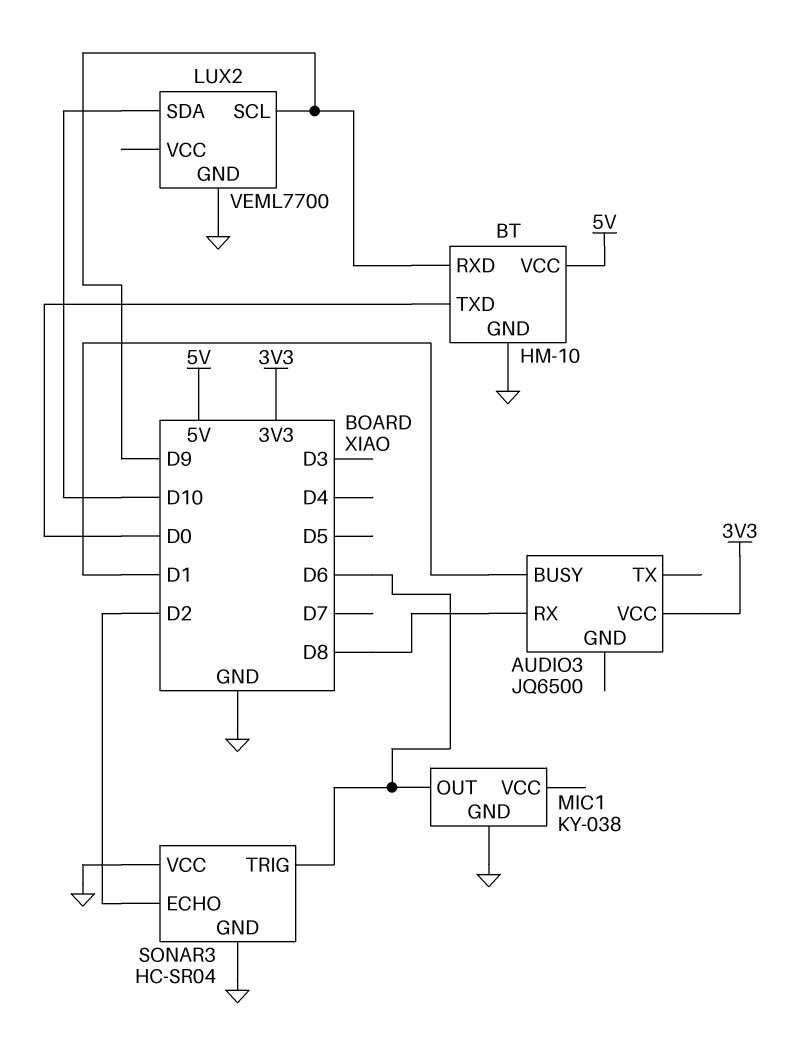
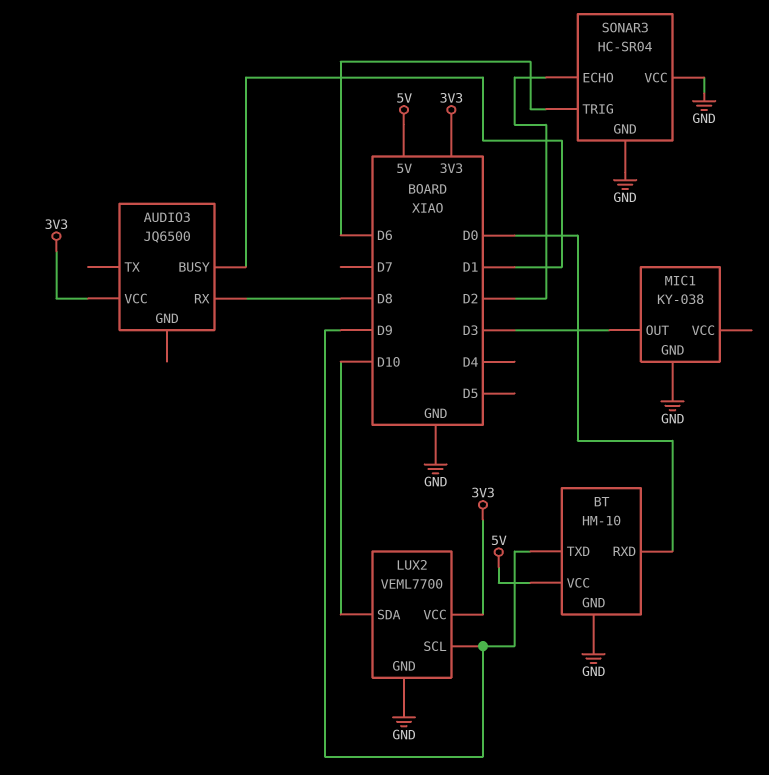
BT pin RXD: D9 -> D0
BT pin TXD: D0 -> D9
LUX2 pin VCC: none -> 3V3
MIC1 pin OUT: D6 -> D3

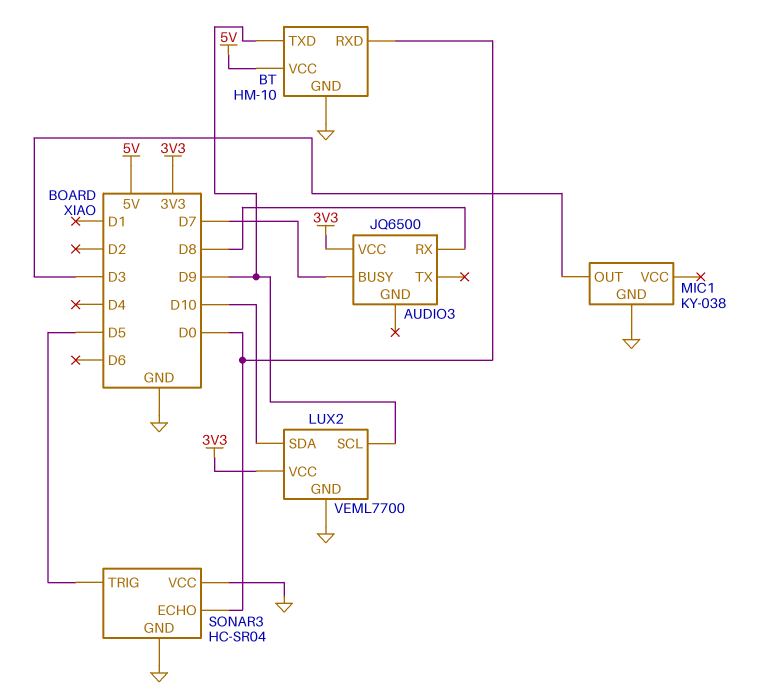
AUDIO3 pin BUSY: D1 -> D7
SONAR3 pin ECHO: D2 -> D0
SONAR3 pin TRIG: D6 -> D5

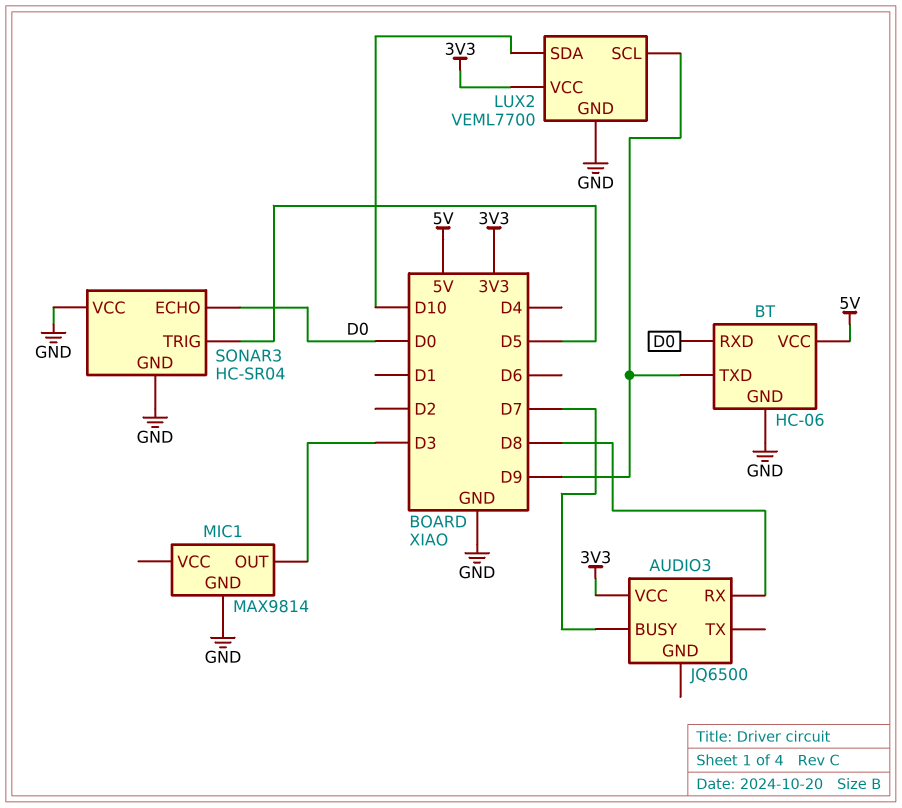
BT: HM-10 -> HC-06
MIC1: KY-038 -> MAX9814

